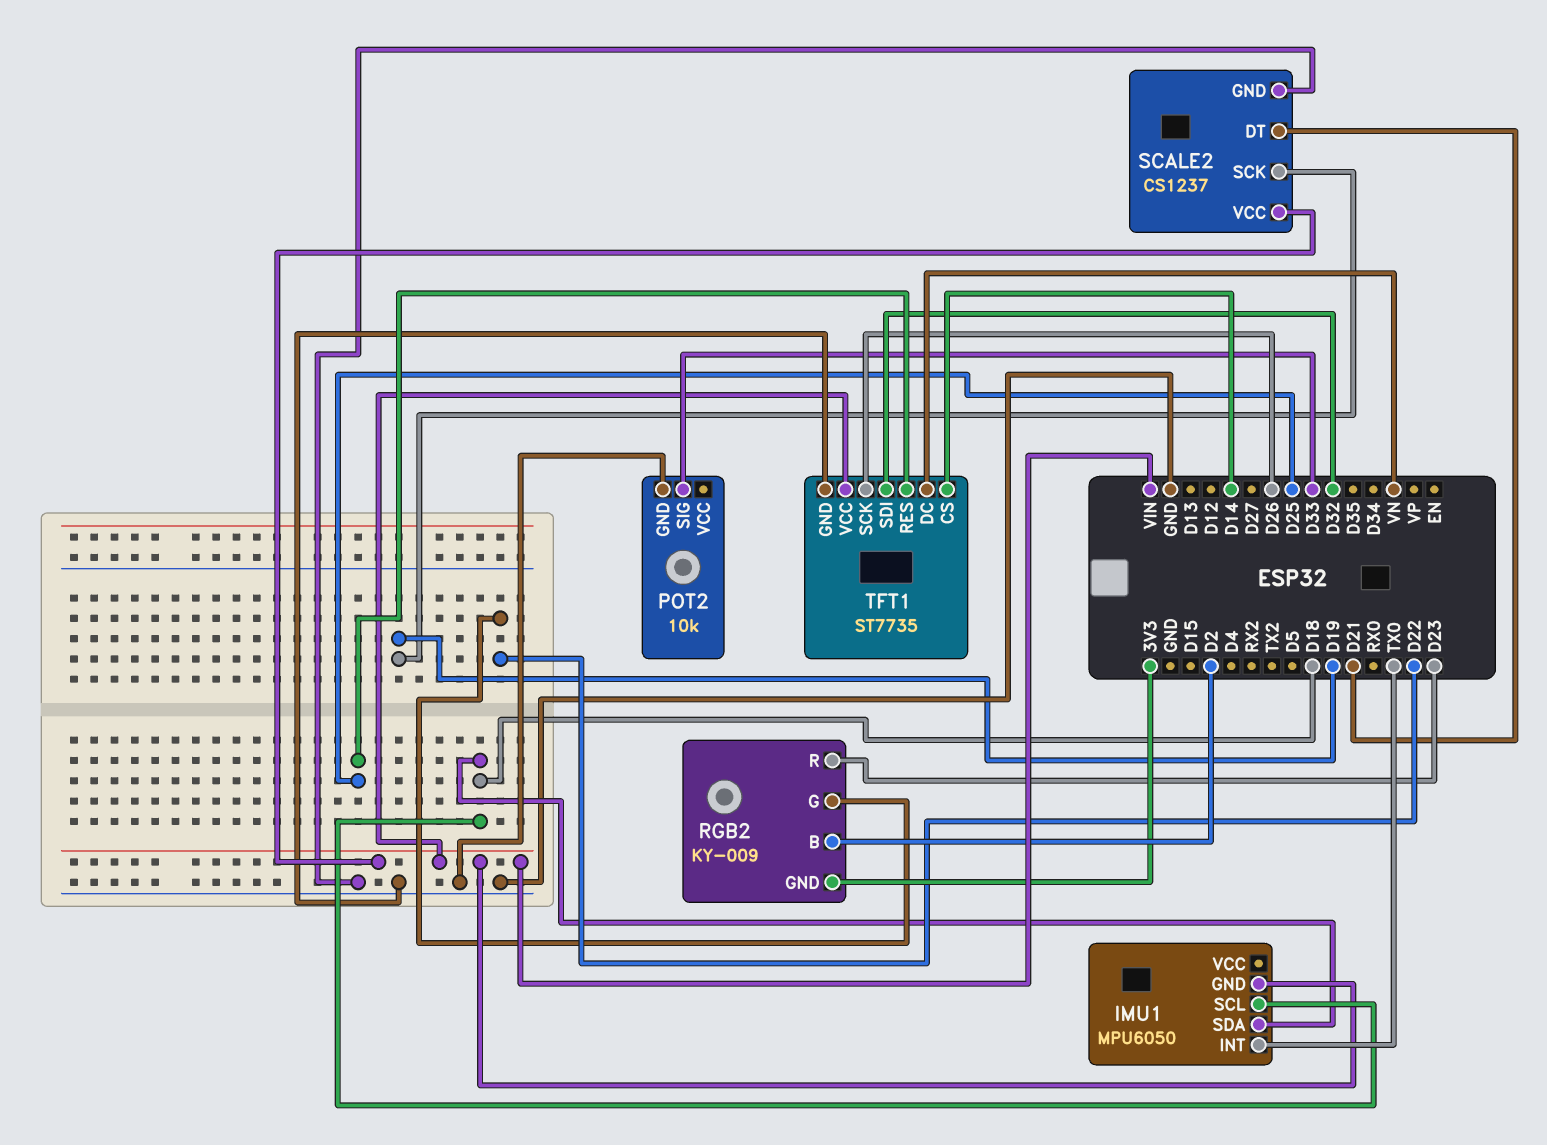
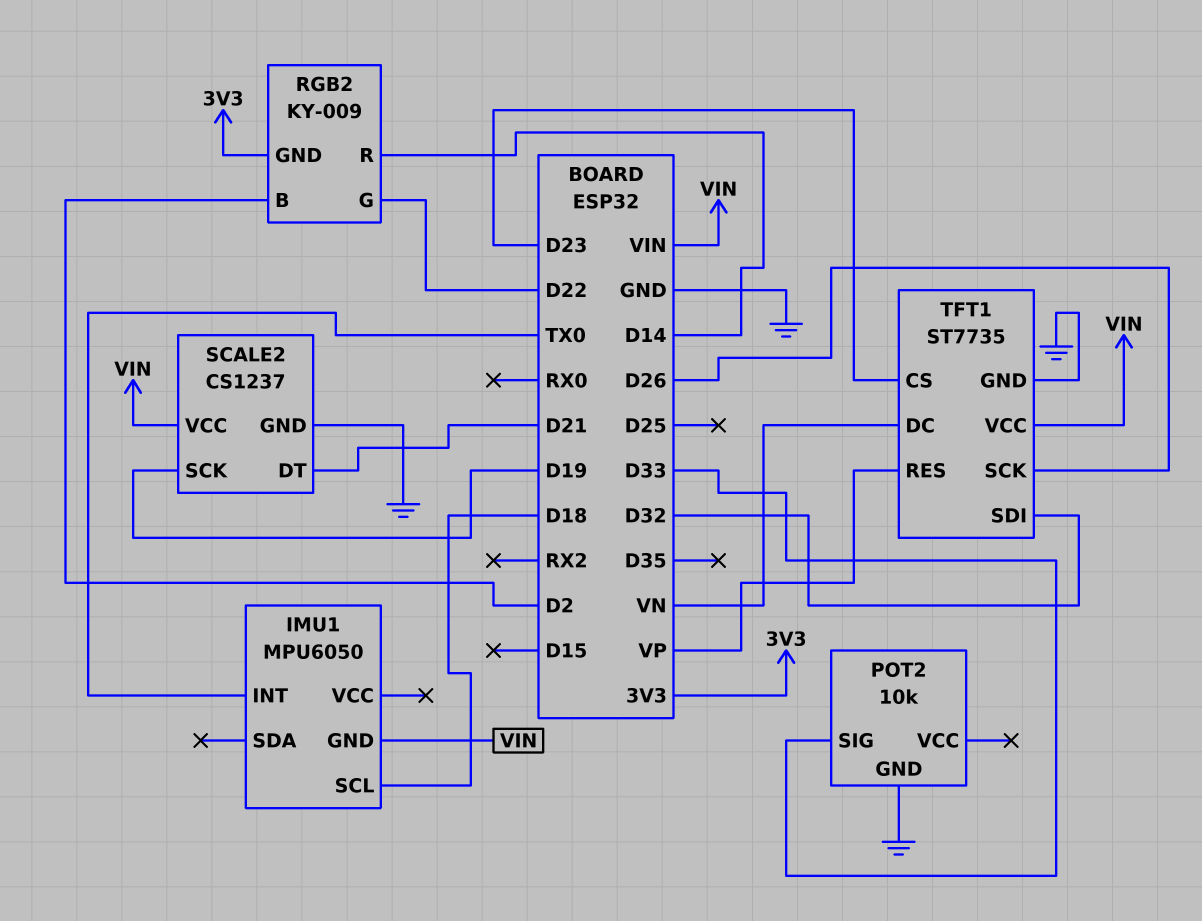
IMU1 pin SDA: D18 -> none
RGB2 pin R: D23 -> D14
TFT1 pin CS: D14 -> D23
TFT1 pin RES: D25 -> VP

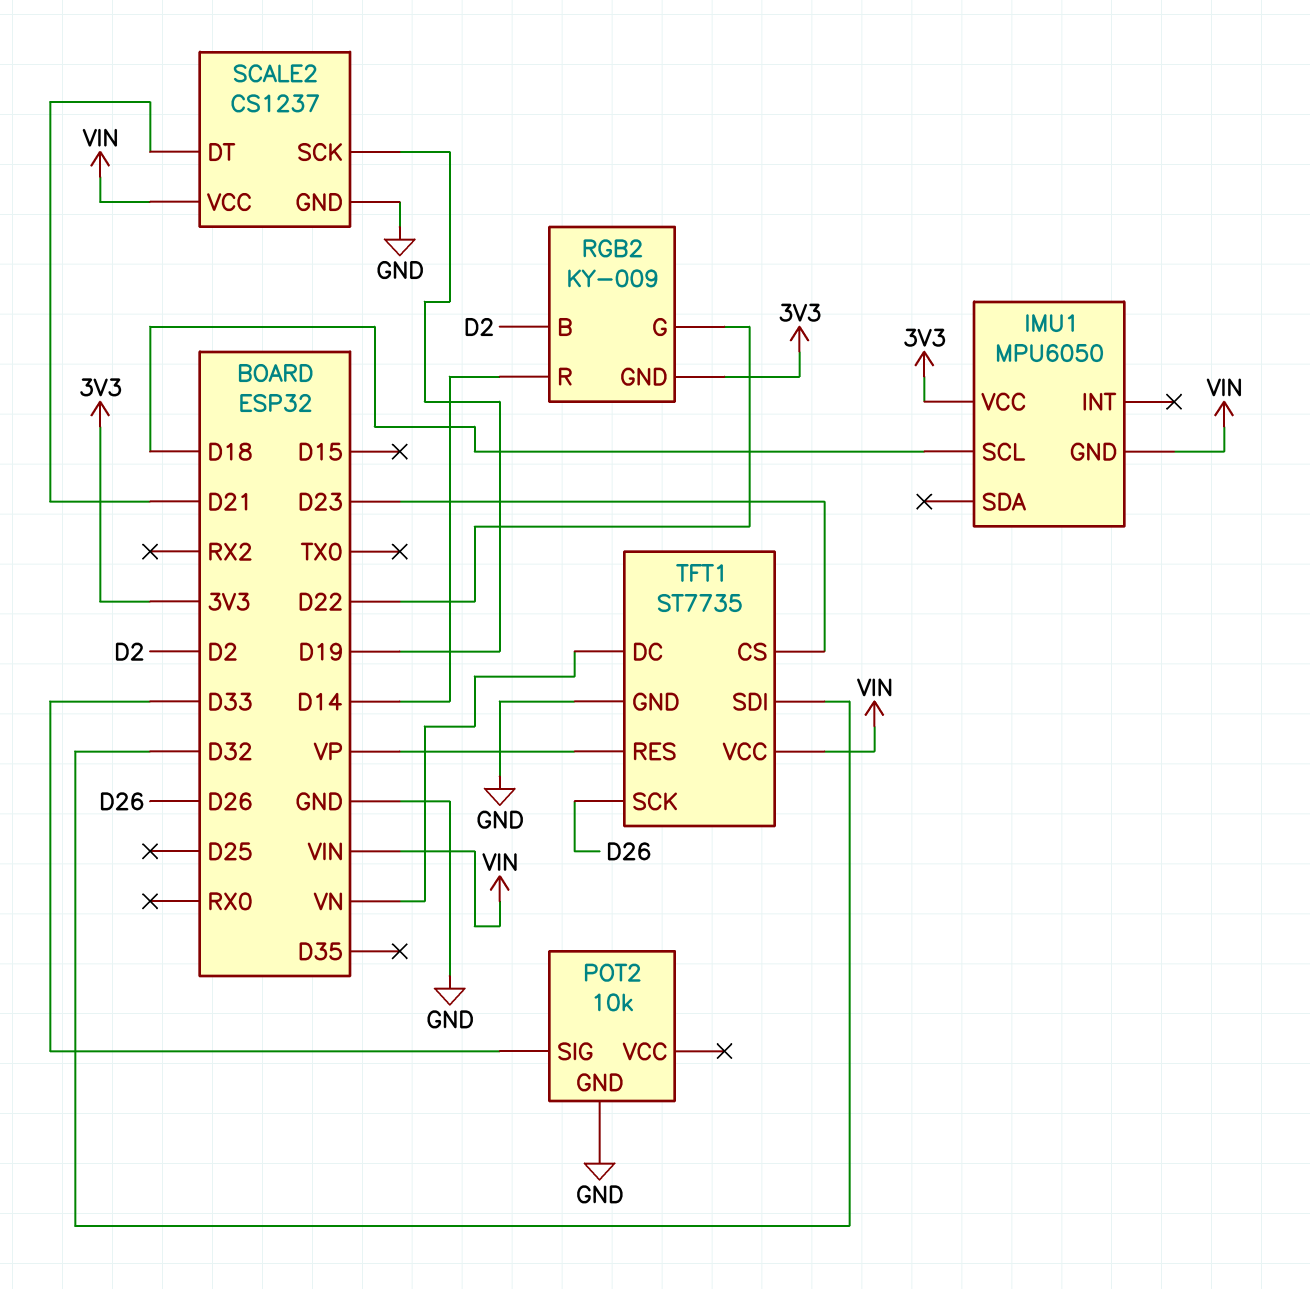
IMU1 pin INT: TX0 -> none
IMU1 pin VCC: none -> 3V3

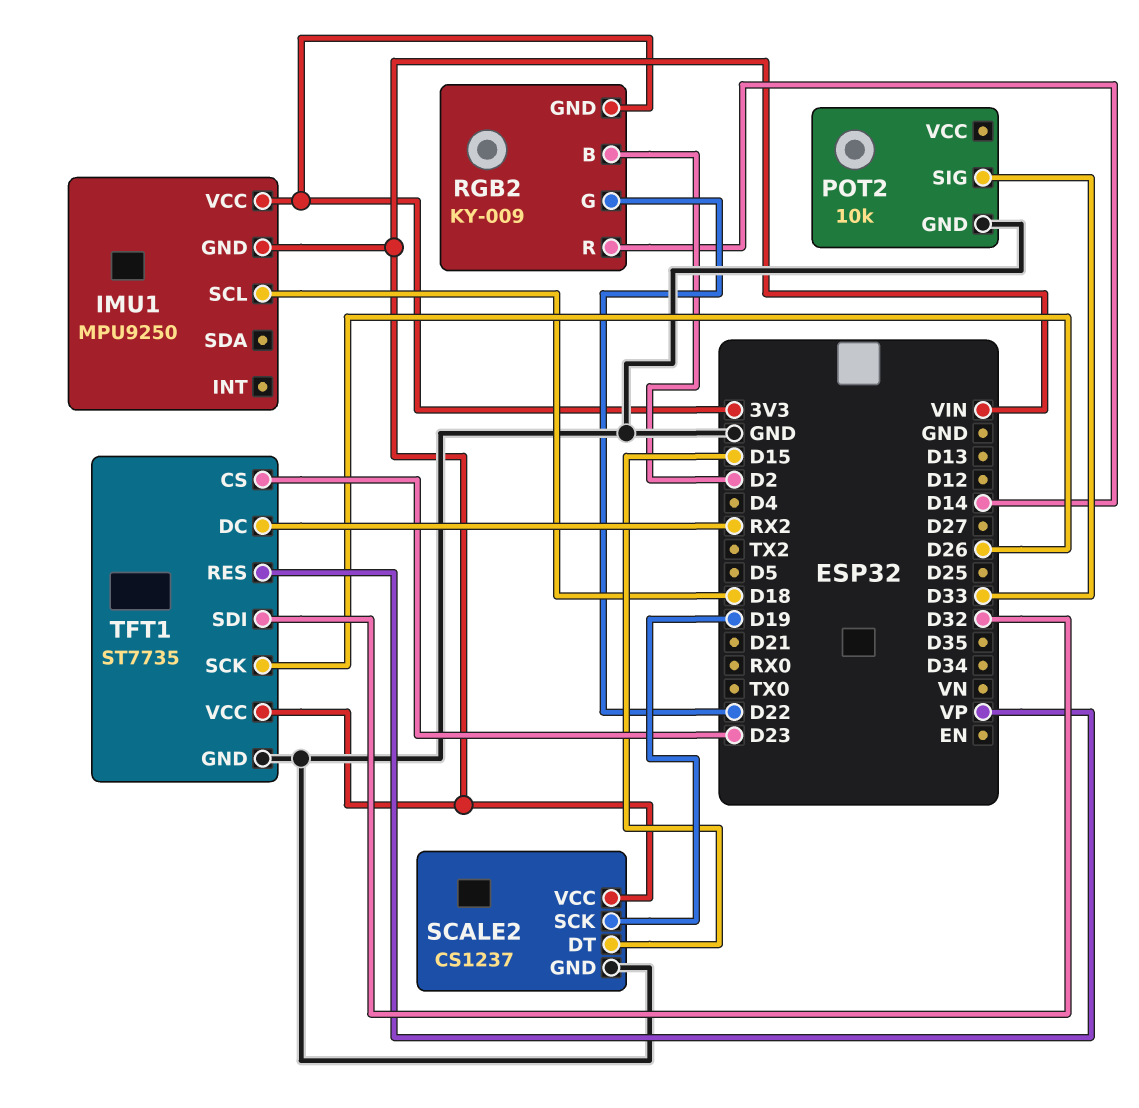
IMU1: MPU6050 -> MPU9250
SCALE2 pin DT: D21 -> D15
TFT1 pin DC: VN -> RX2

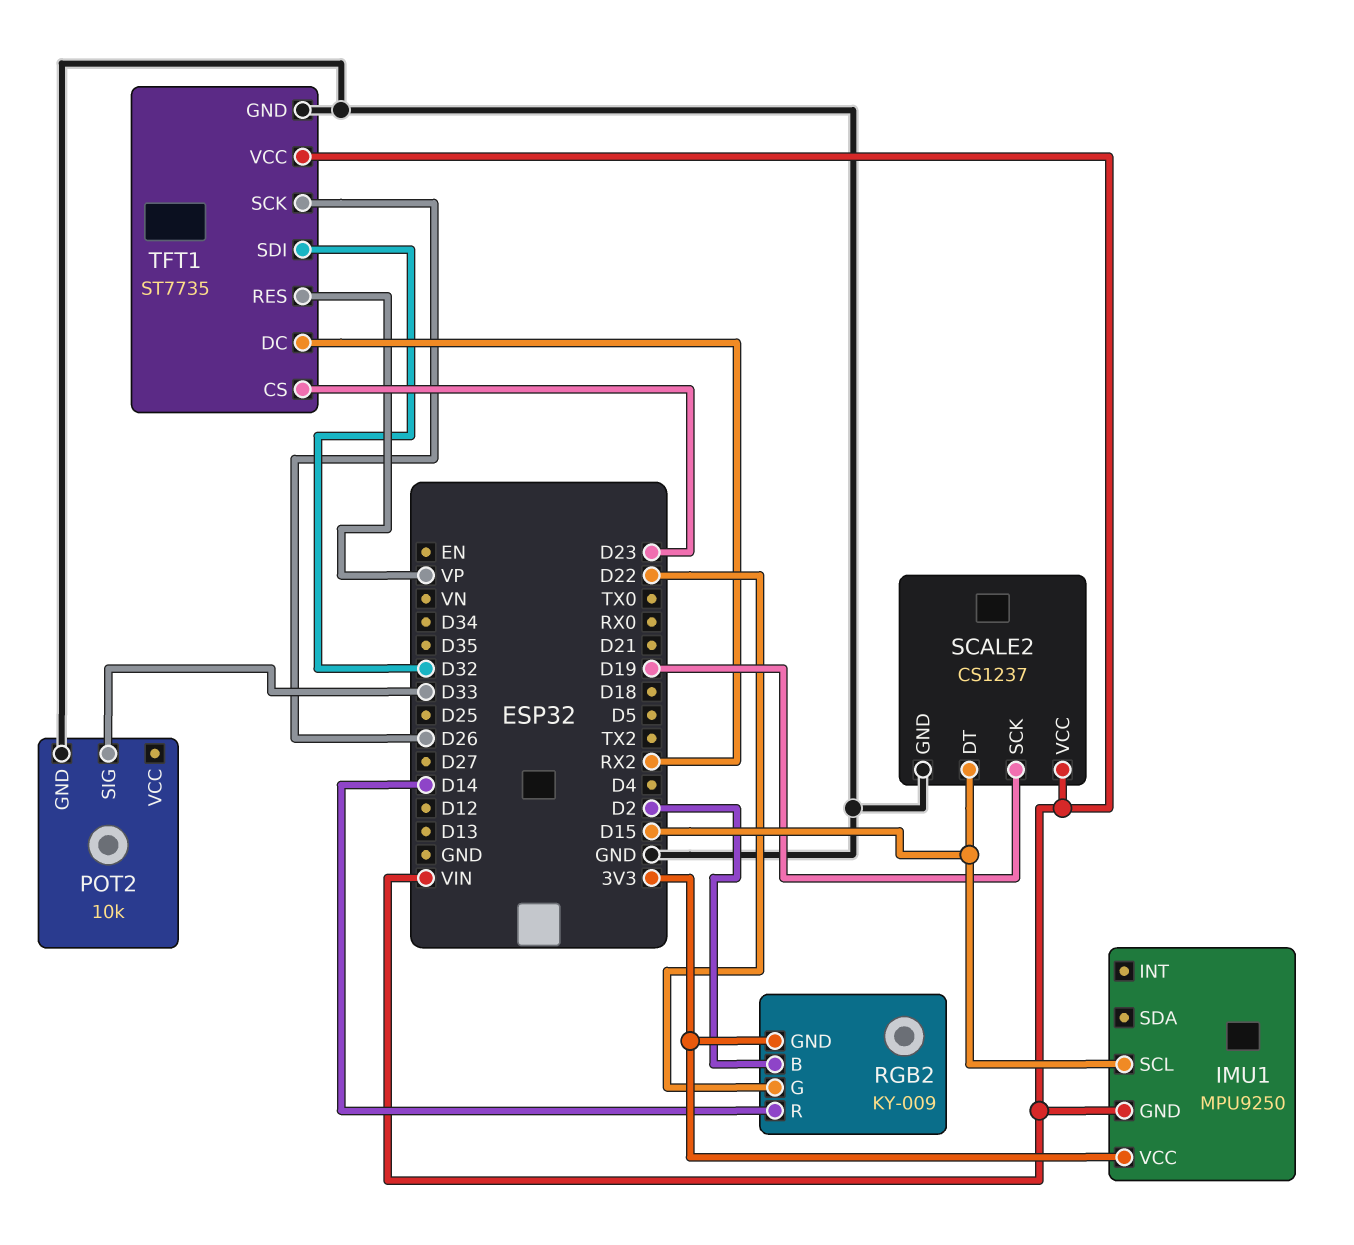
IMU1 pin SCL: D18 -> D15

